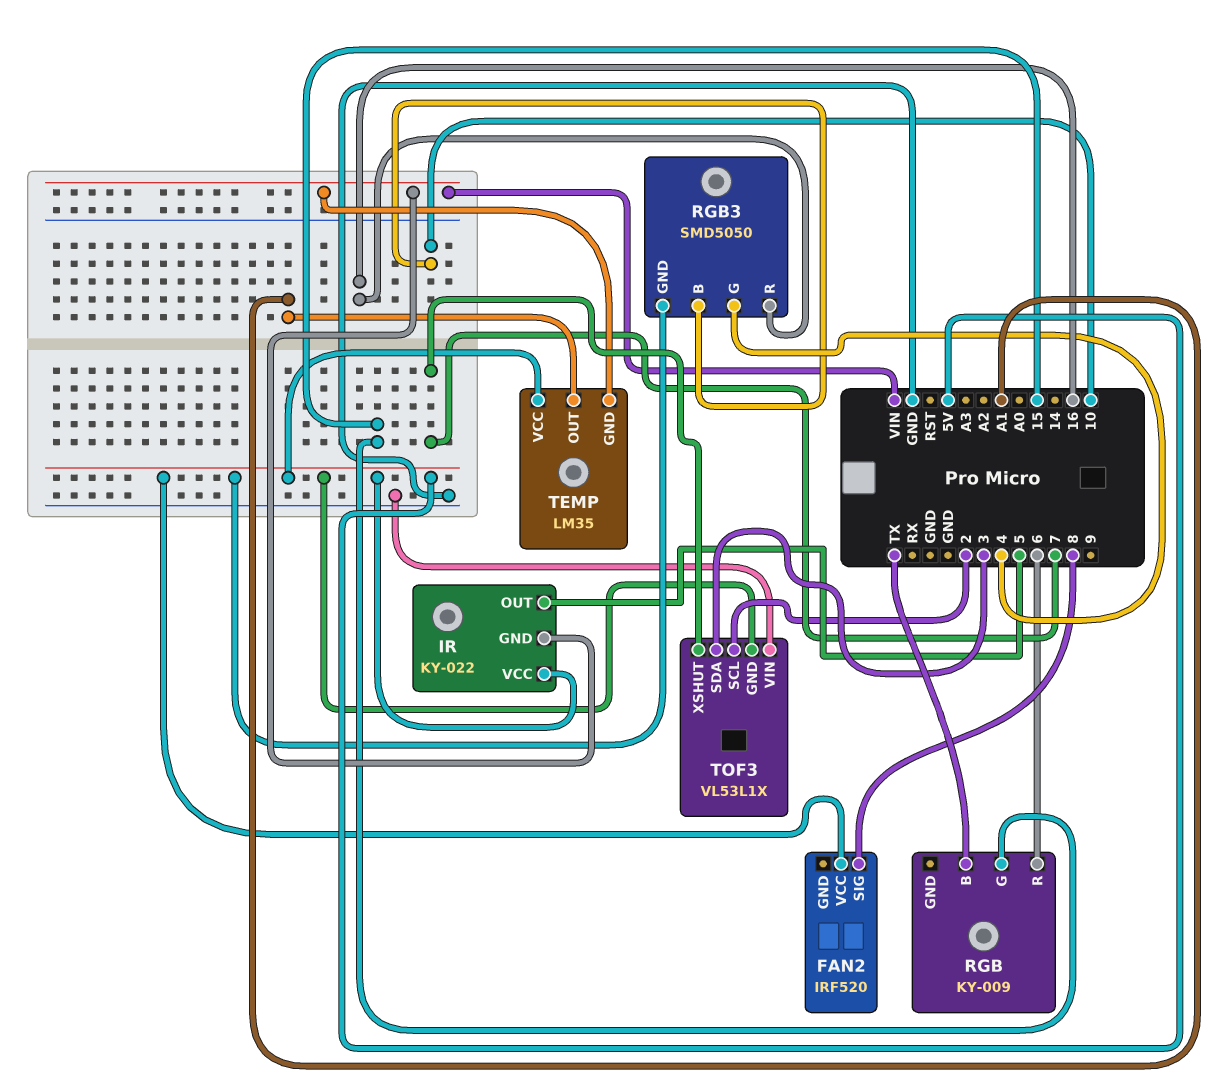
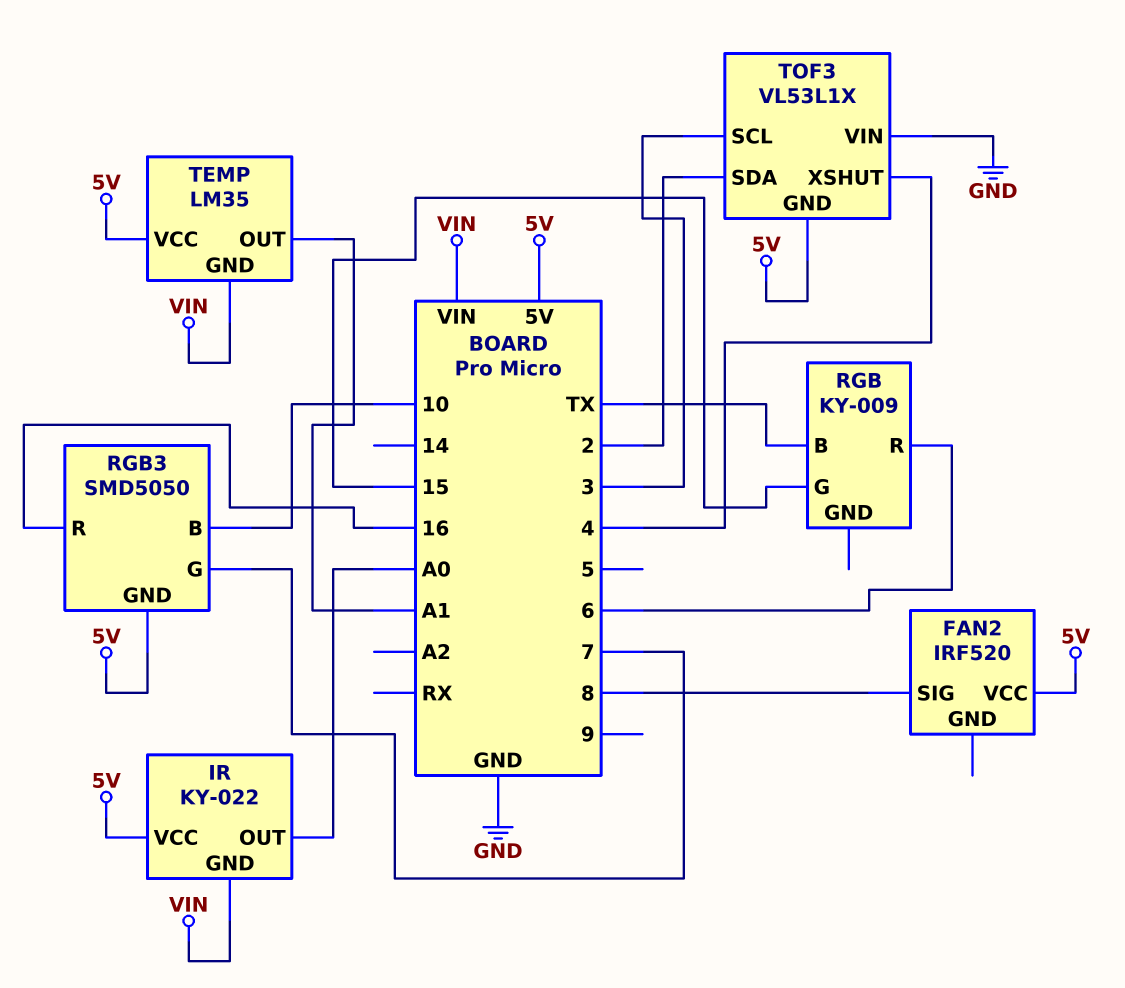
IR pin OUT: 5 -> A0
RGB3 pin G: 4 -> 7
TOF3 pin SCL: 2 -> 3
TOF3 pin SDA: 3 -> 2
TOF3 pin XSHUT: 7 -> 4

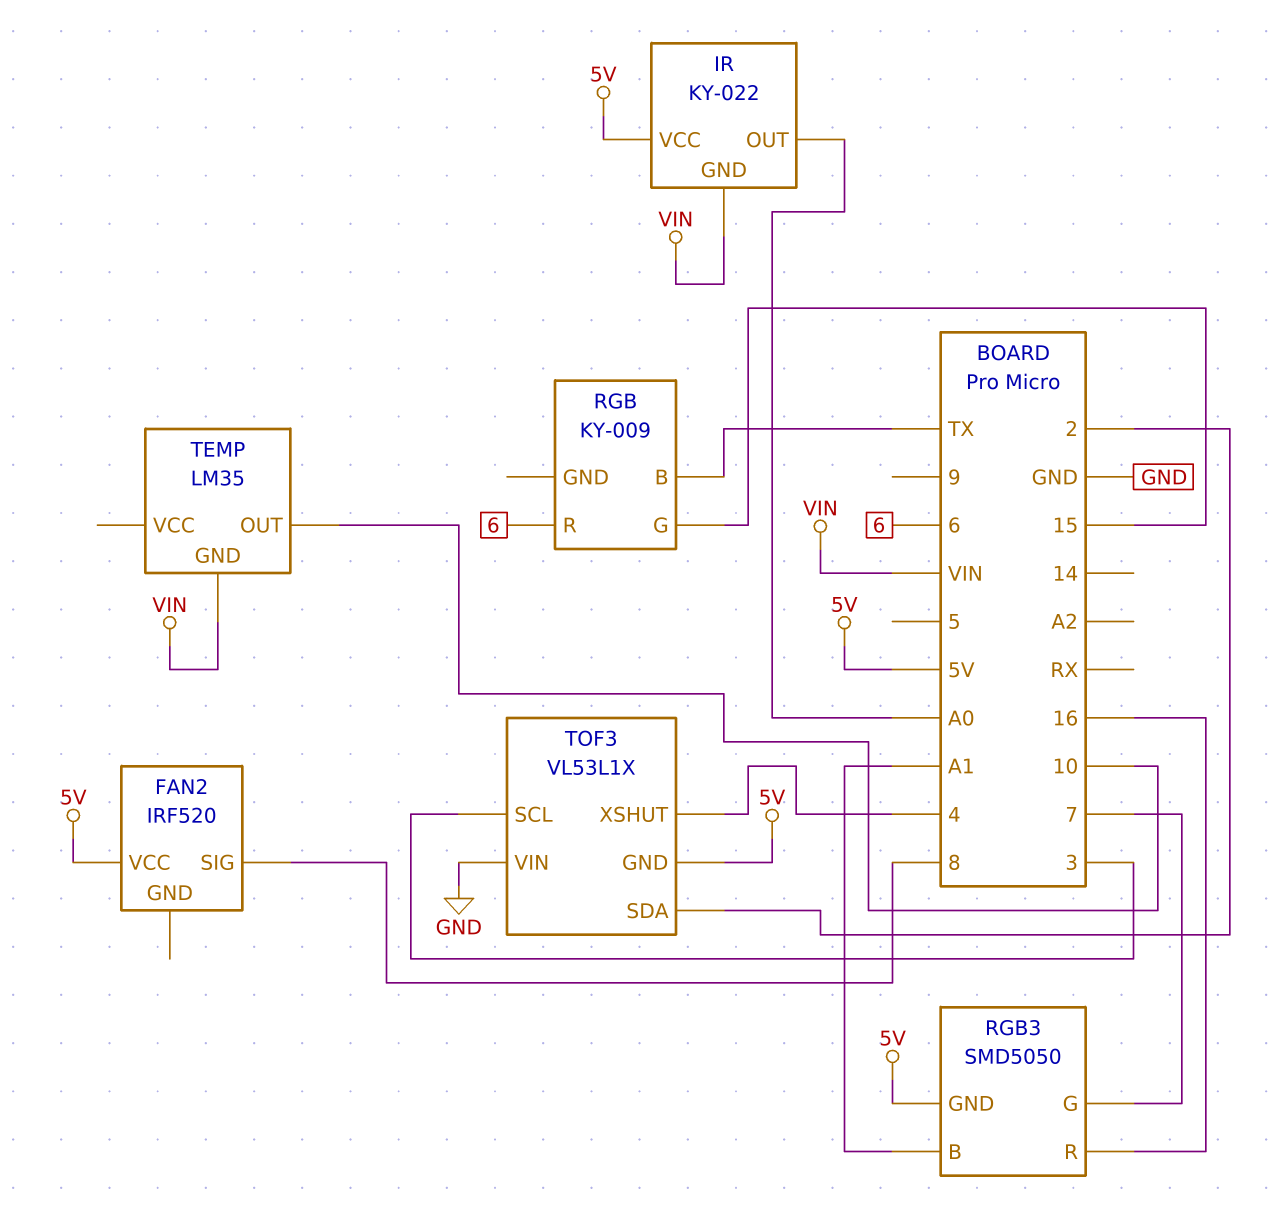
RGB3 pin B: 10 -> A1
TEMP pin OUT: A1 -> 10
TEMP pin VCC: 5V -> none

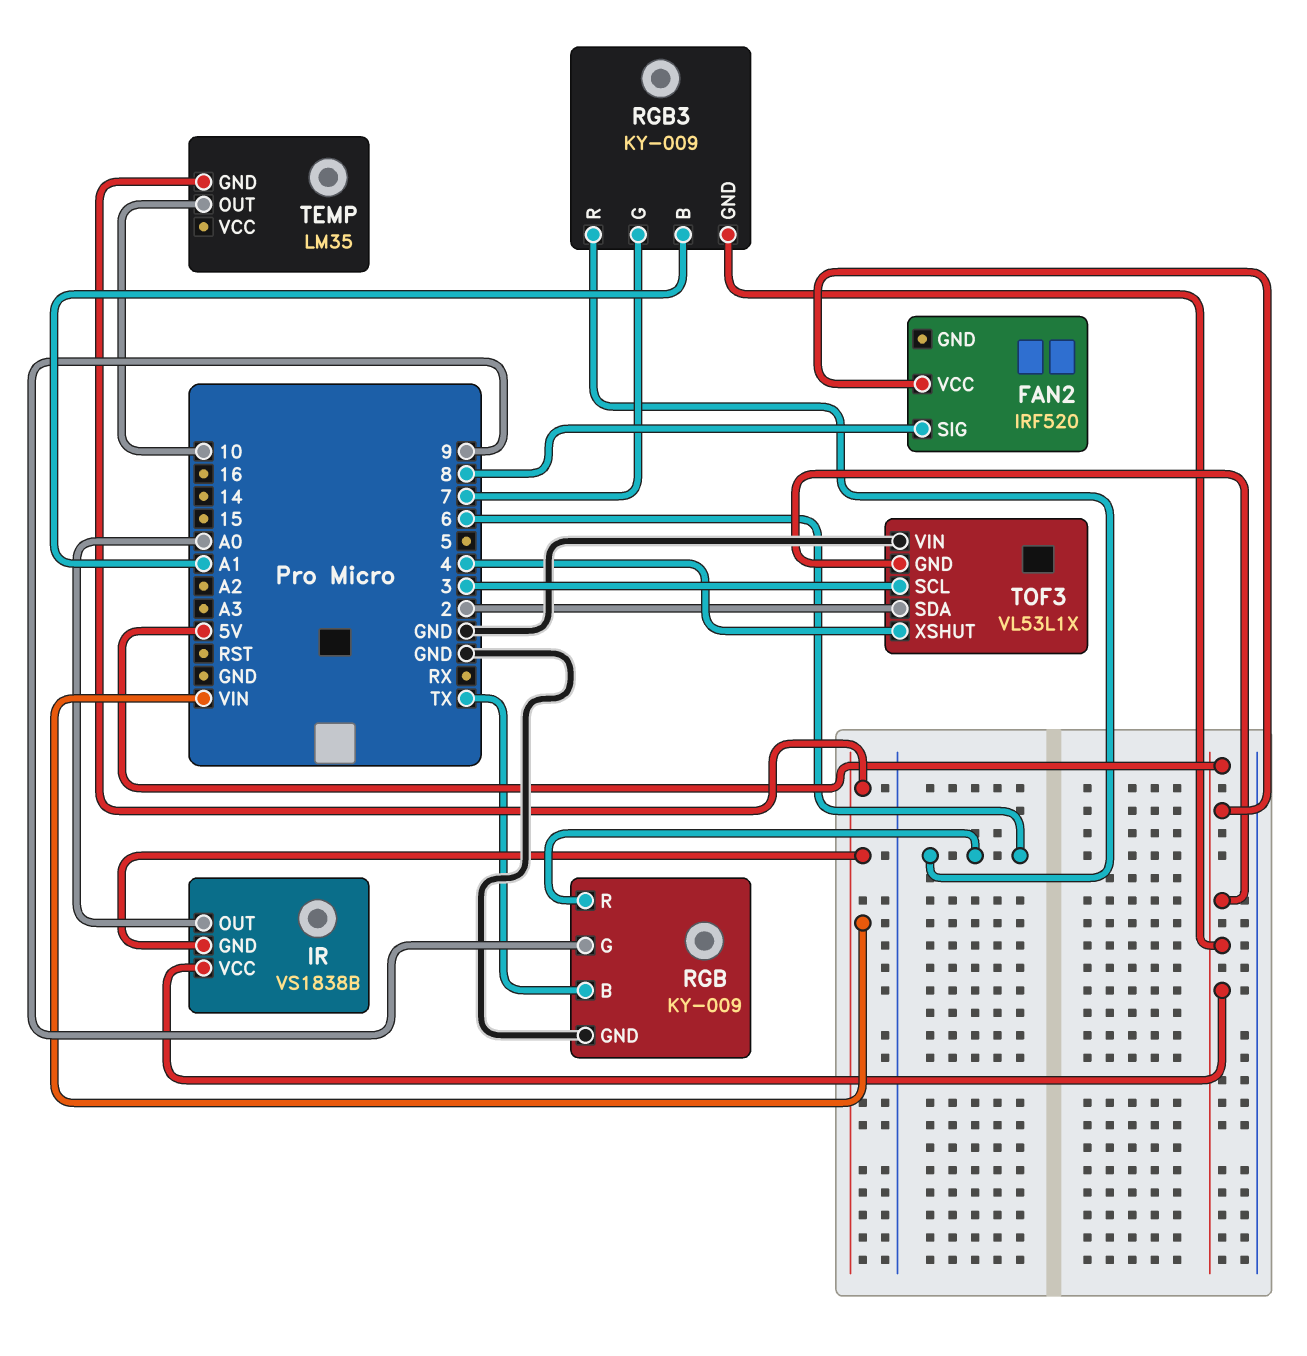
IR: KY-022 -> VS1838B
RGB pin G: 15 -> 9
RGB pin GND: none -> GND
RGB3: SMD5050 -> KY-009
RGB3 pin R: 16 -> 6

